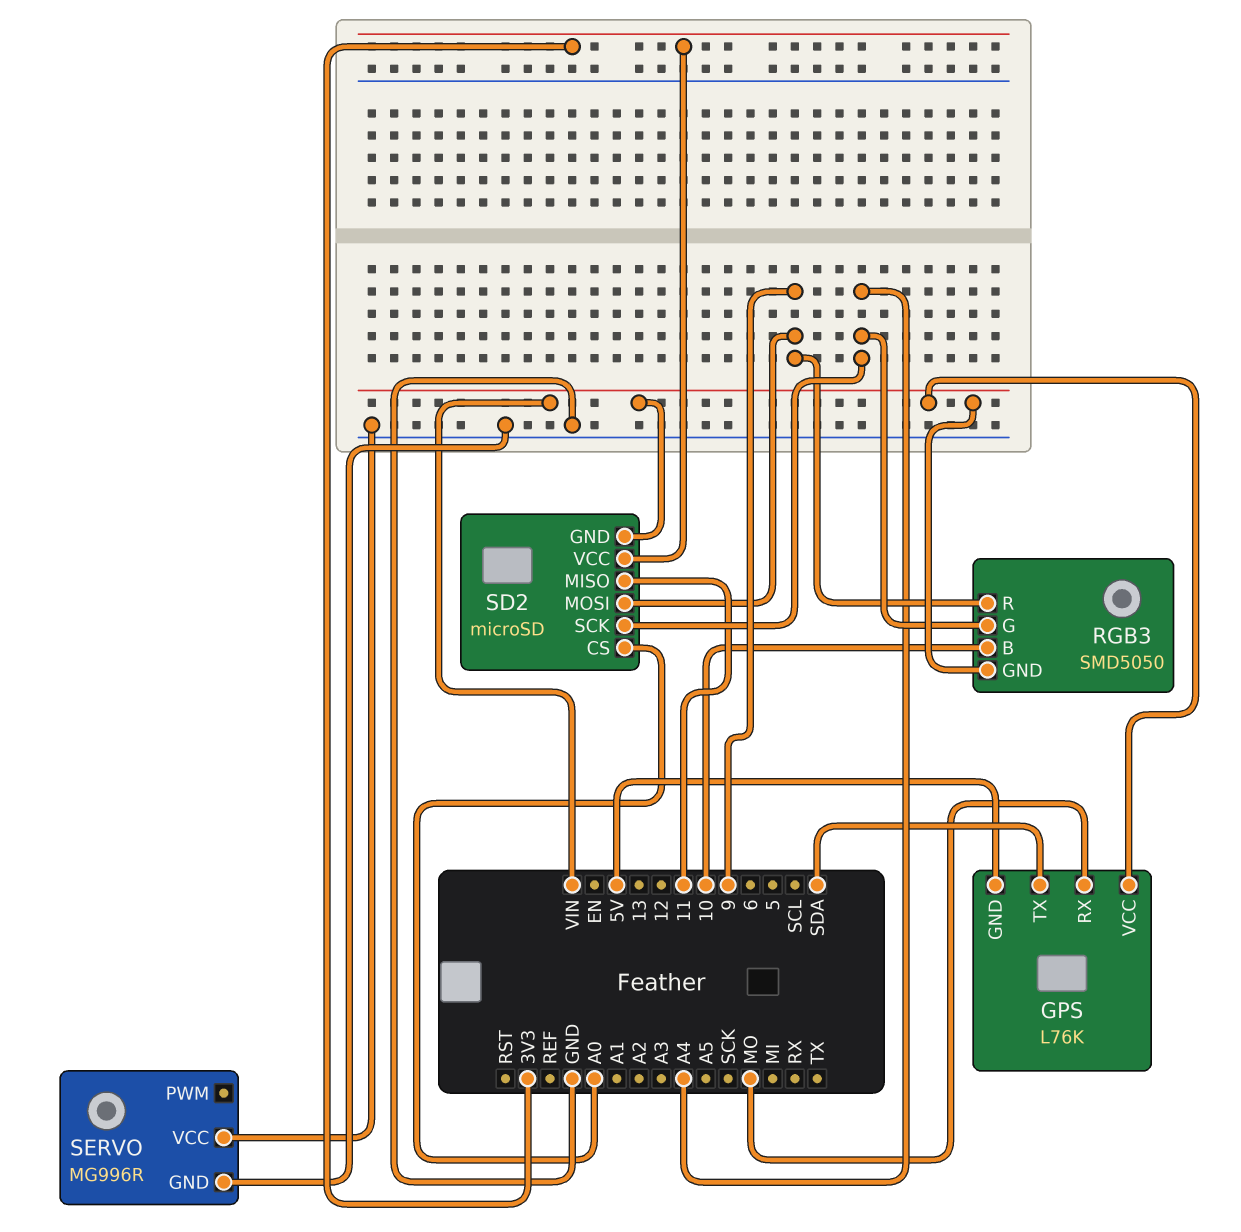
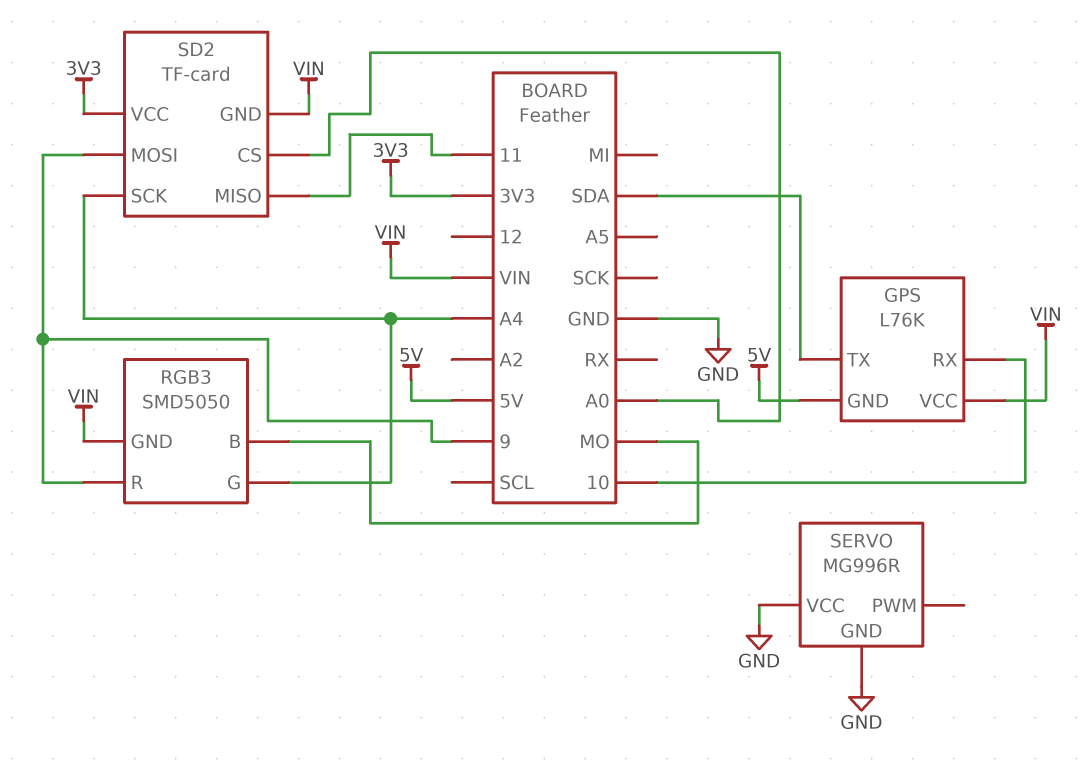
GPS pin RX: MO -> 10
RGB3 pin B: 10 -> MO
SD2: microSD -> TF-card

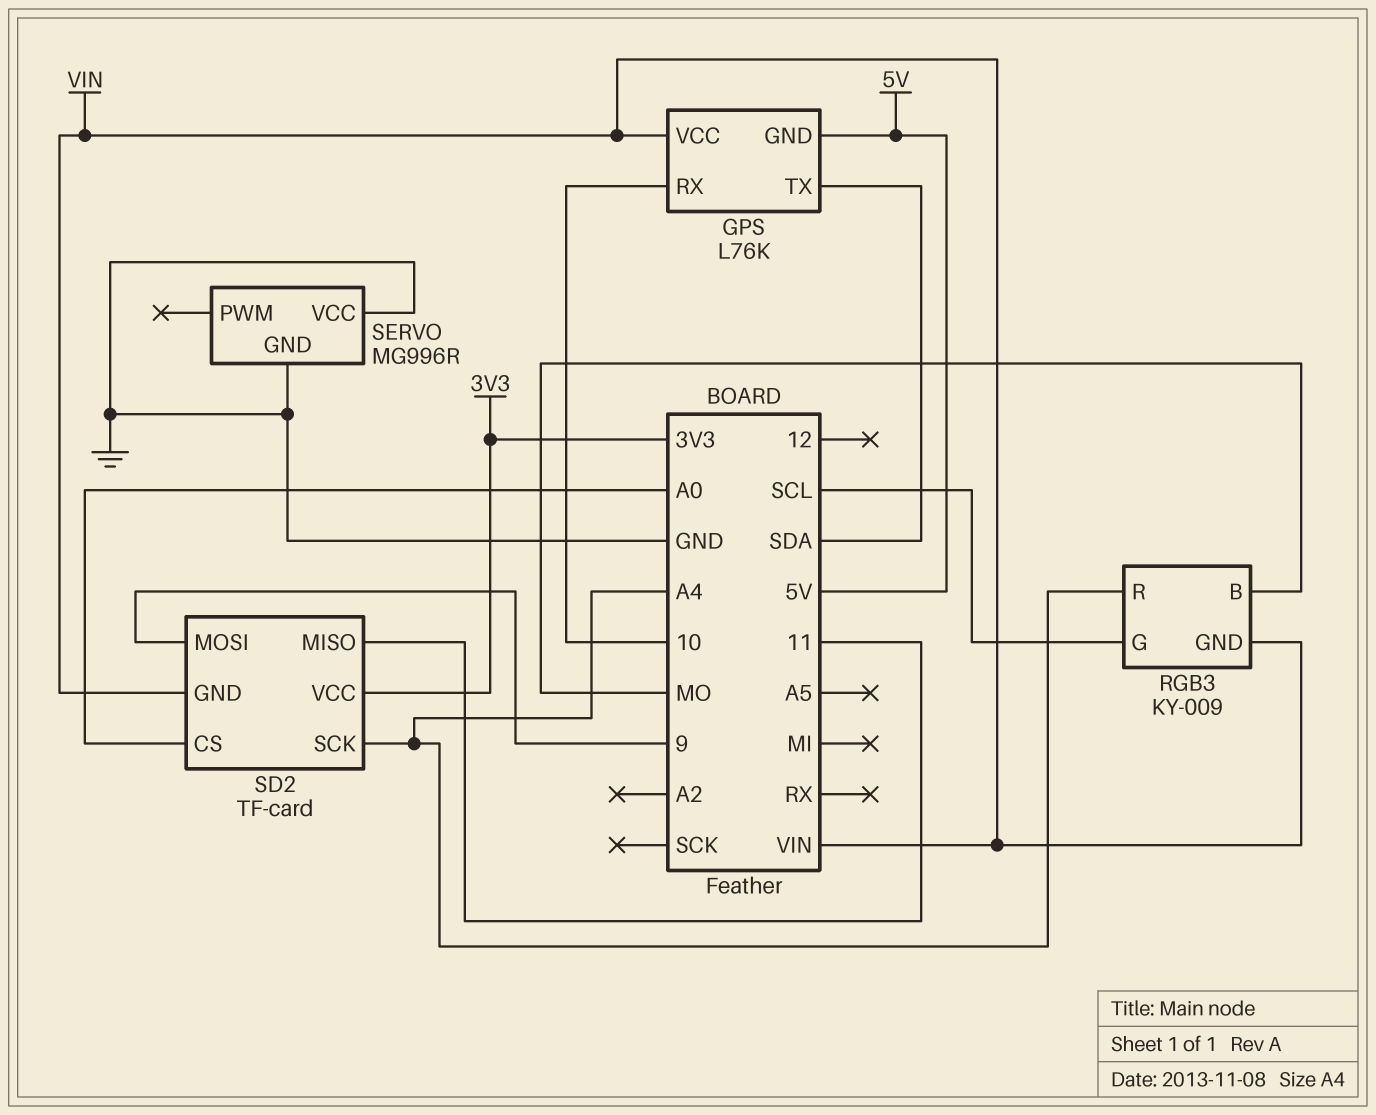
RGB3: SMD5050 -> KY-009
RGB3 pin G: A4 -> SCL
RGB3 pin R: 9 -> A4

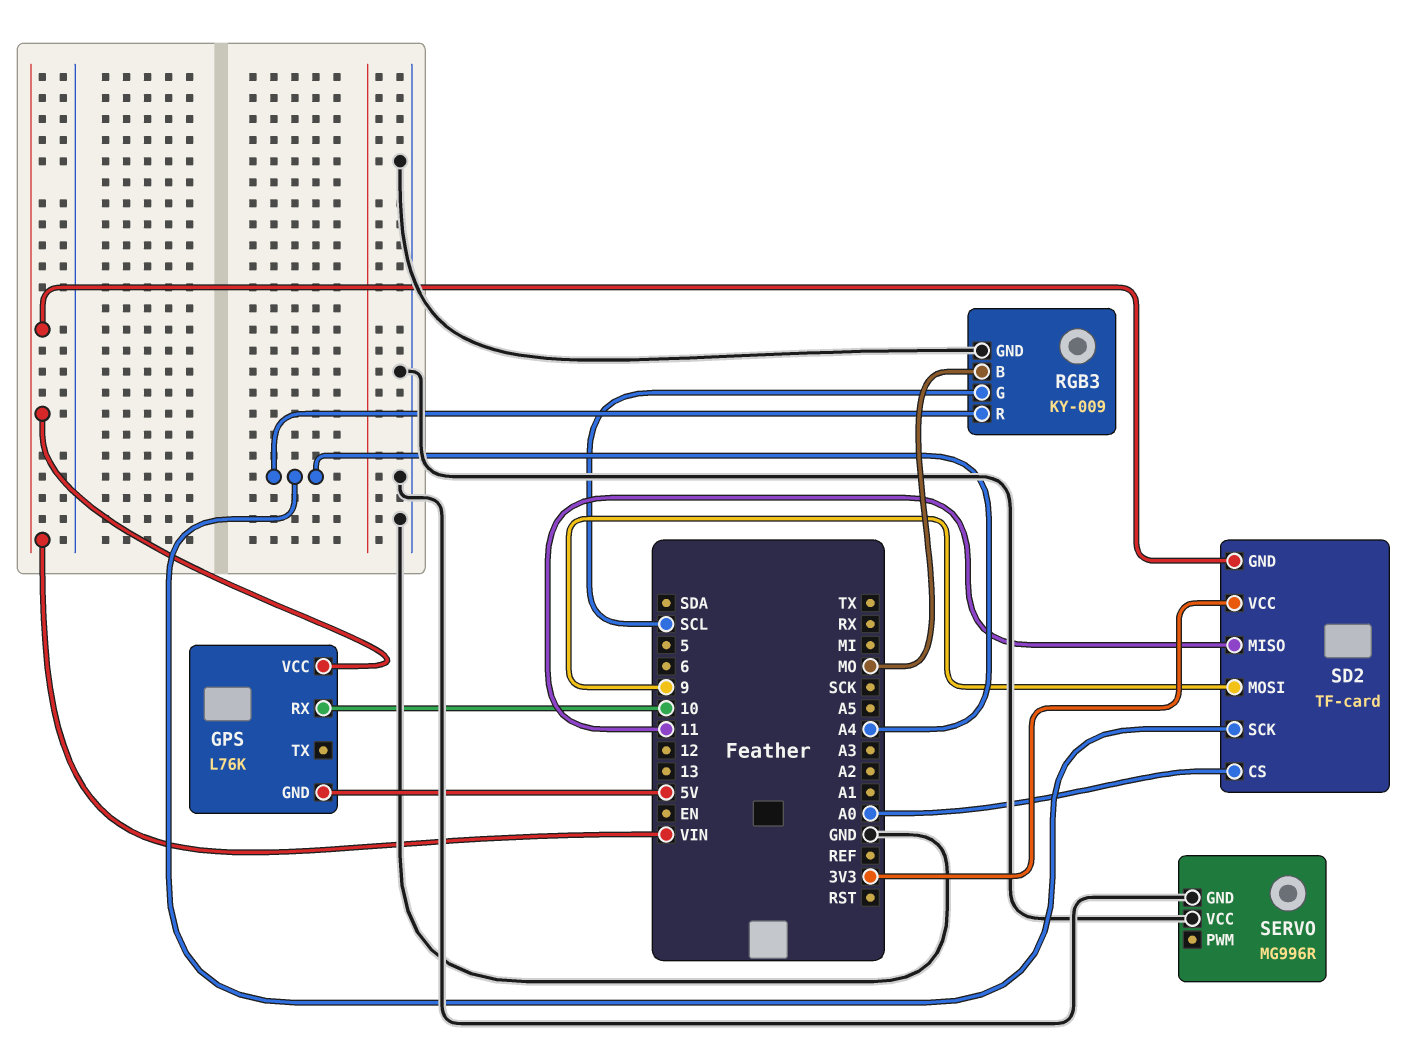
GPS pin TX: SDA -> none
RGB3 pin GND: VIN -> GND

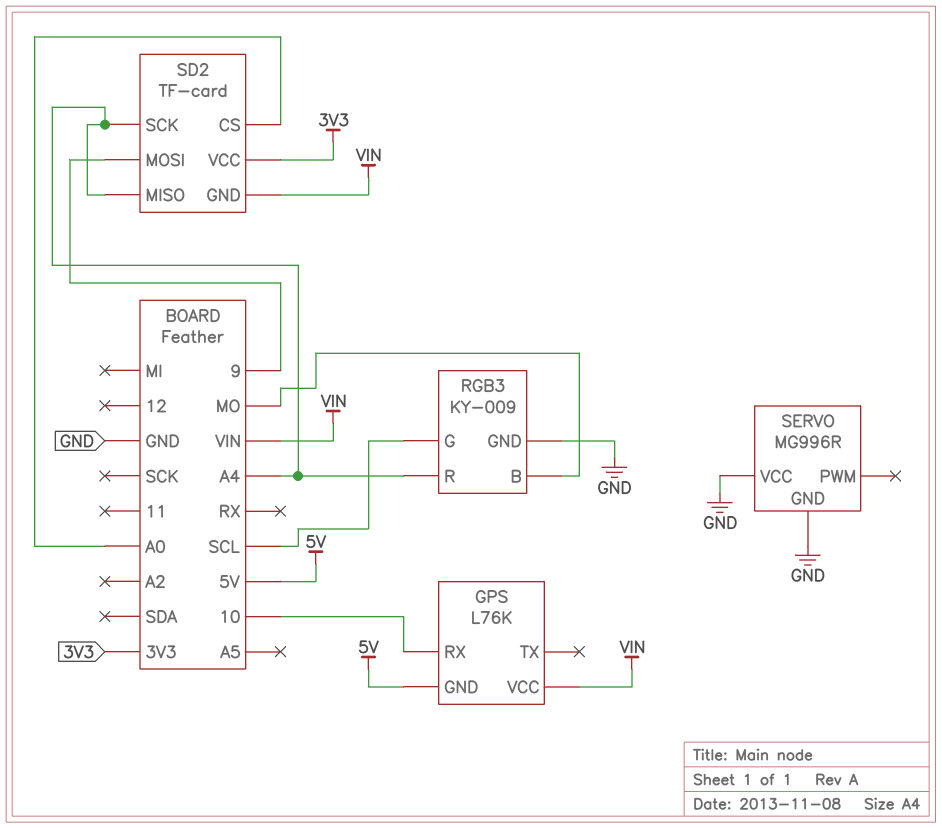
SD2 pin MISO: 11 -> A4

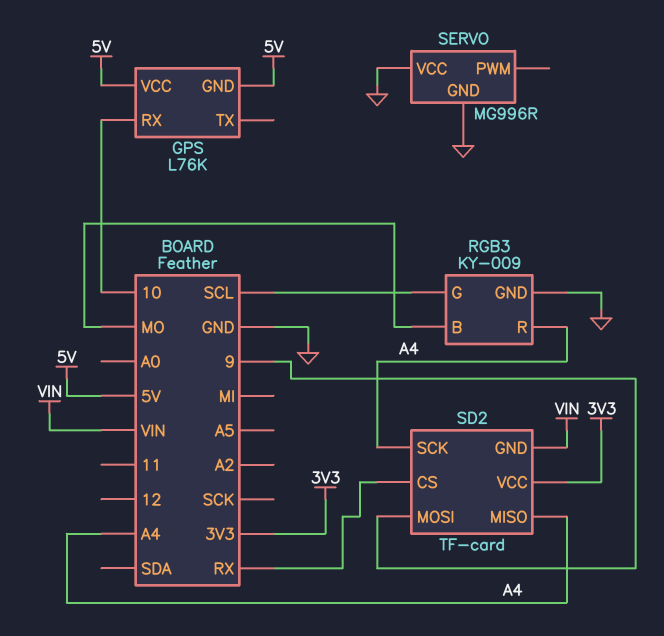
GPS pin VCC: VIN -> 5V
SD2 pin CS: A0 -> RX

